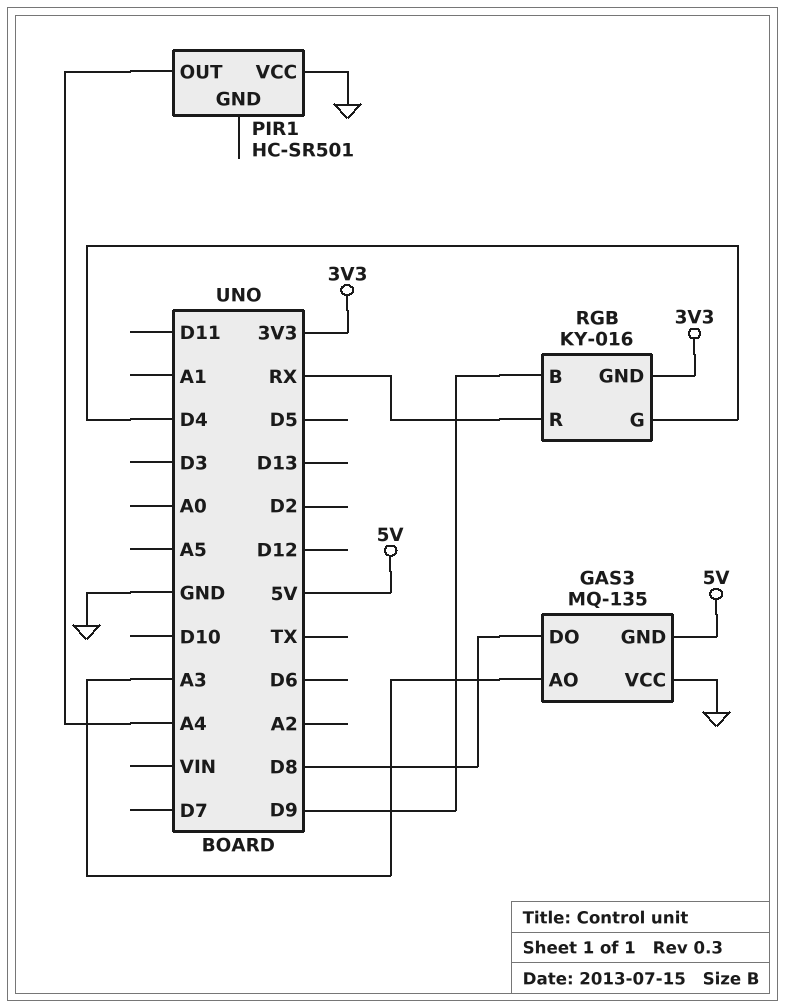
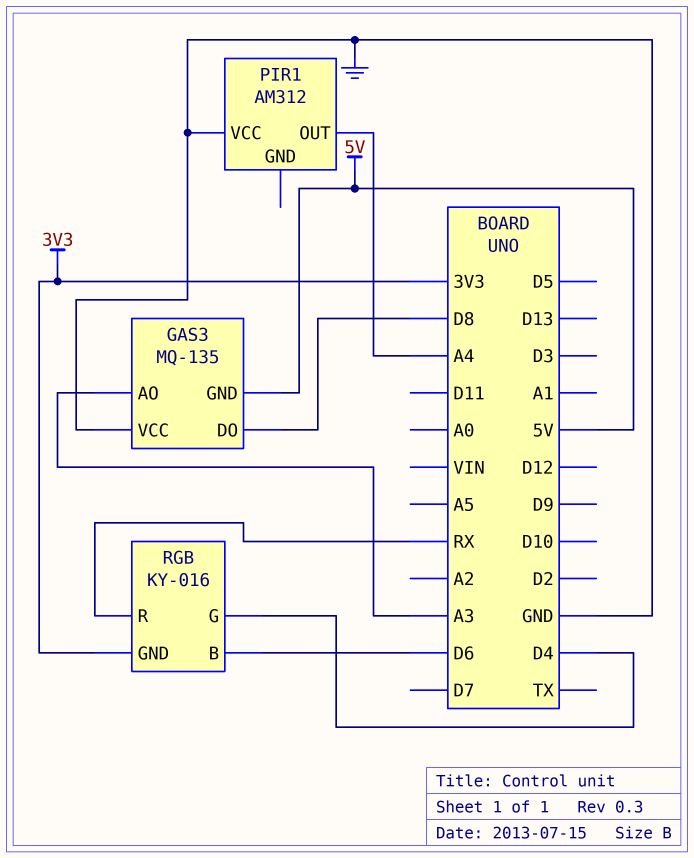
PIR1: HC-SR501 -> AM312
RGB pin B: D9 -> D6

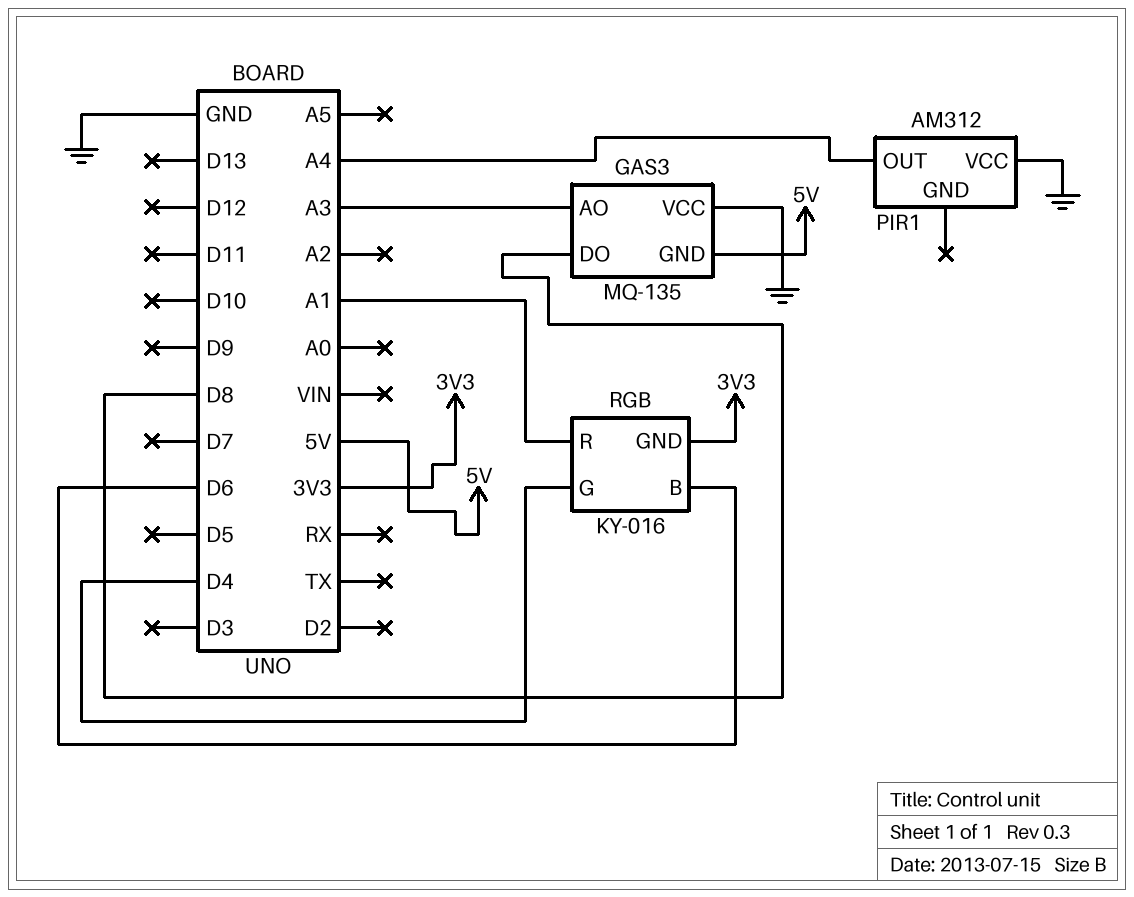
RGB pin R: RX -> A1

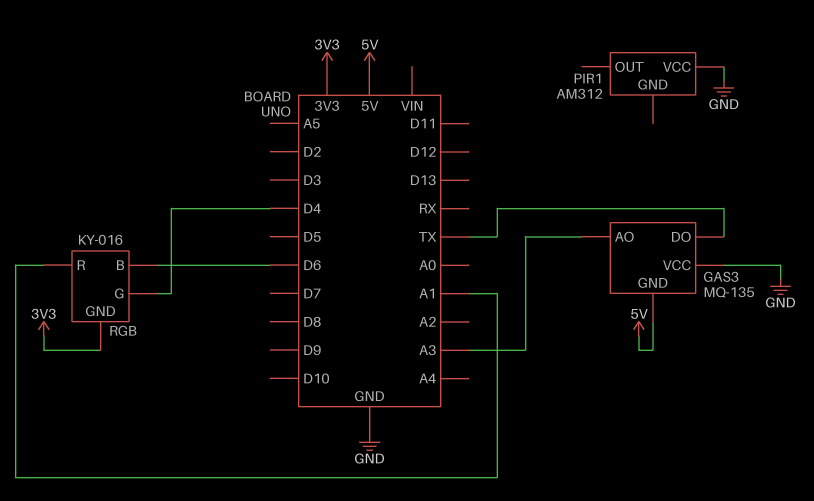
GAS3 pin DO: D8 -> TX
PIR1 pin OUT: A4 -> none

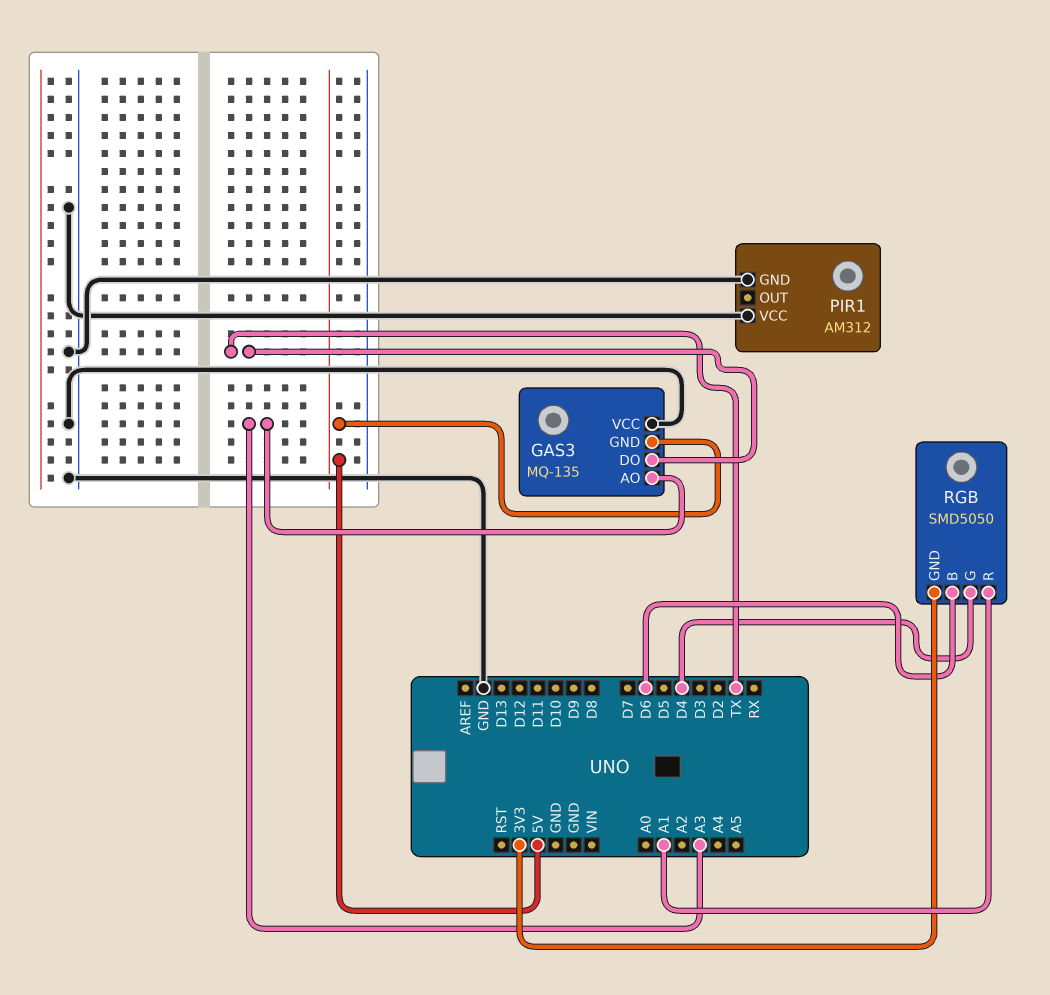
PIR1 pin GND: none -> GND
RGB: KY-016 -> SMD5050

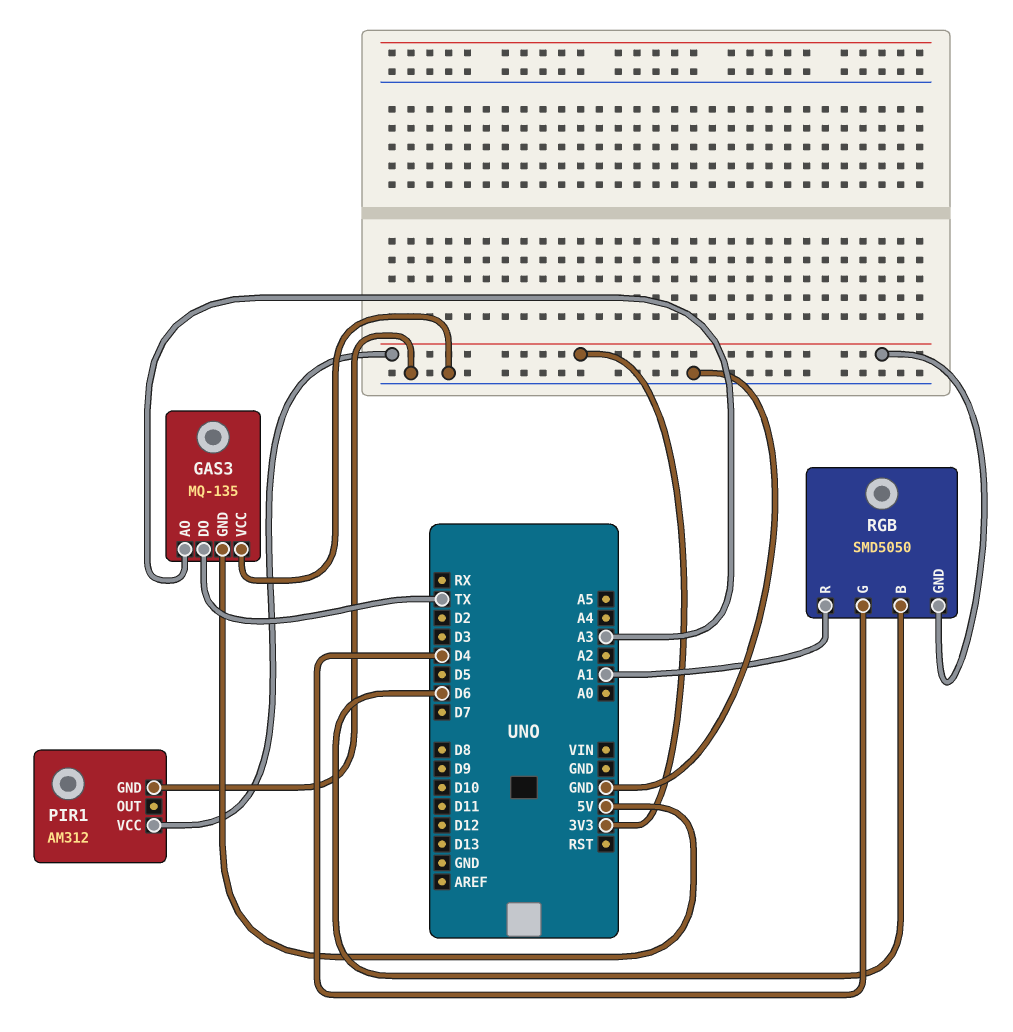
PIR1 pin VCC: GND -> 3V3

